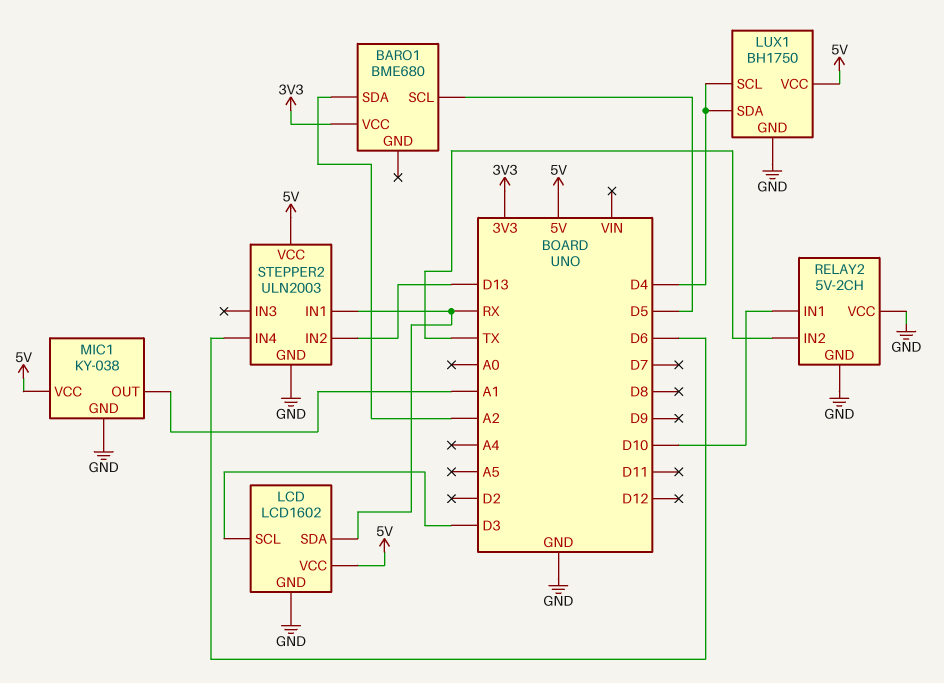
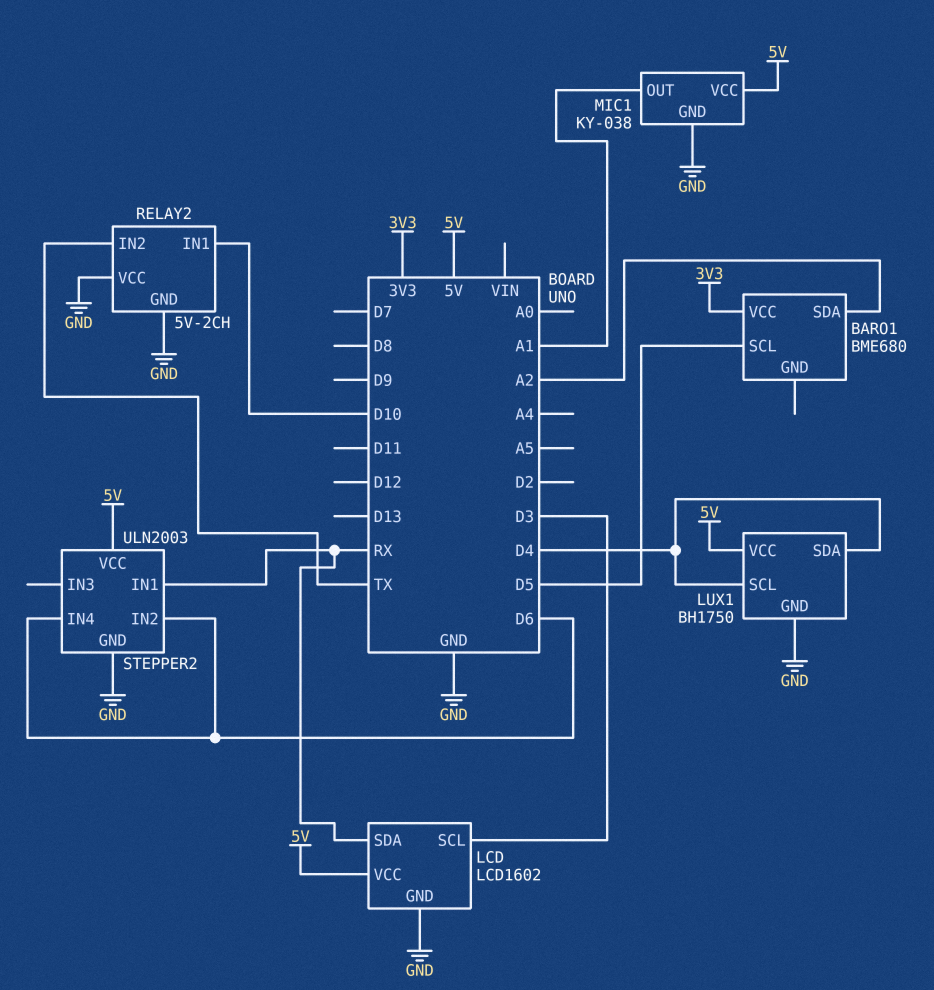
STEPPER2 pin IN2: D13 -> D6

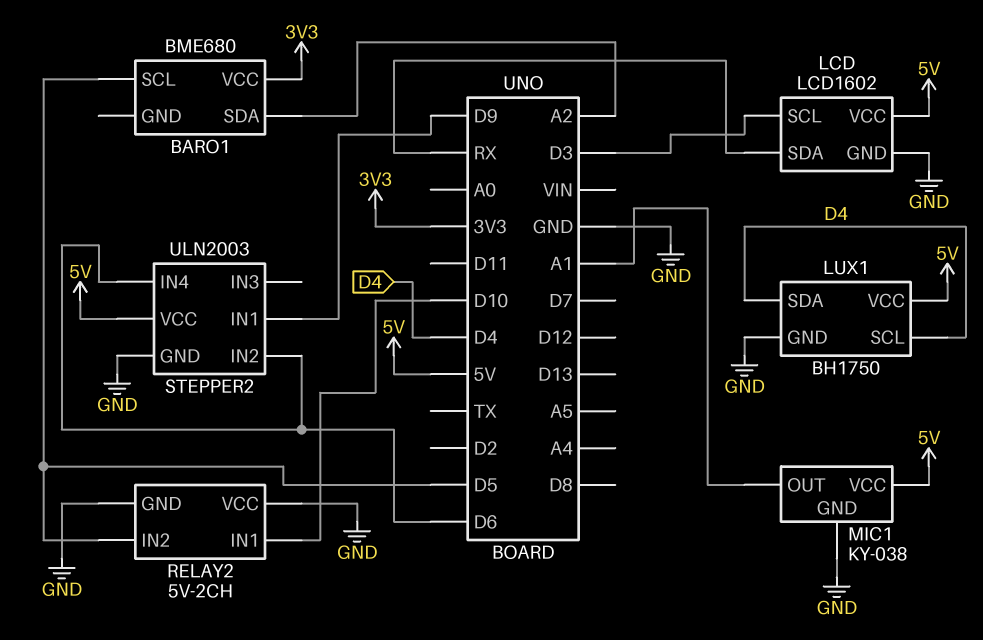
RELAY2 pin IN2: TX -> D5
STEPPER2 pin IN1: RX -> D9

